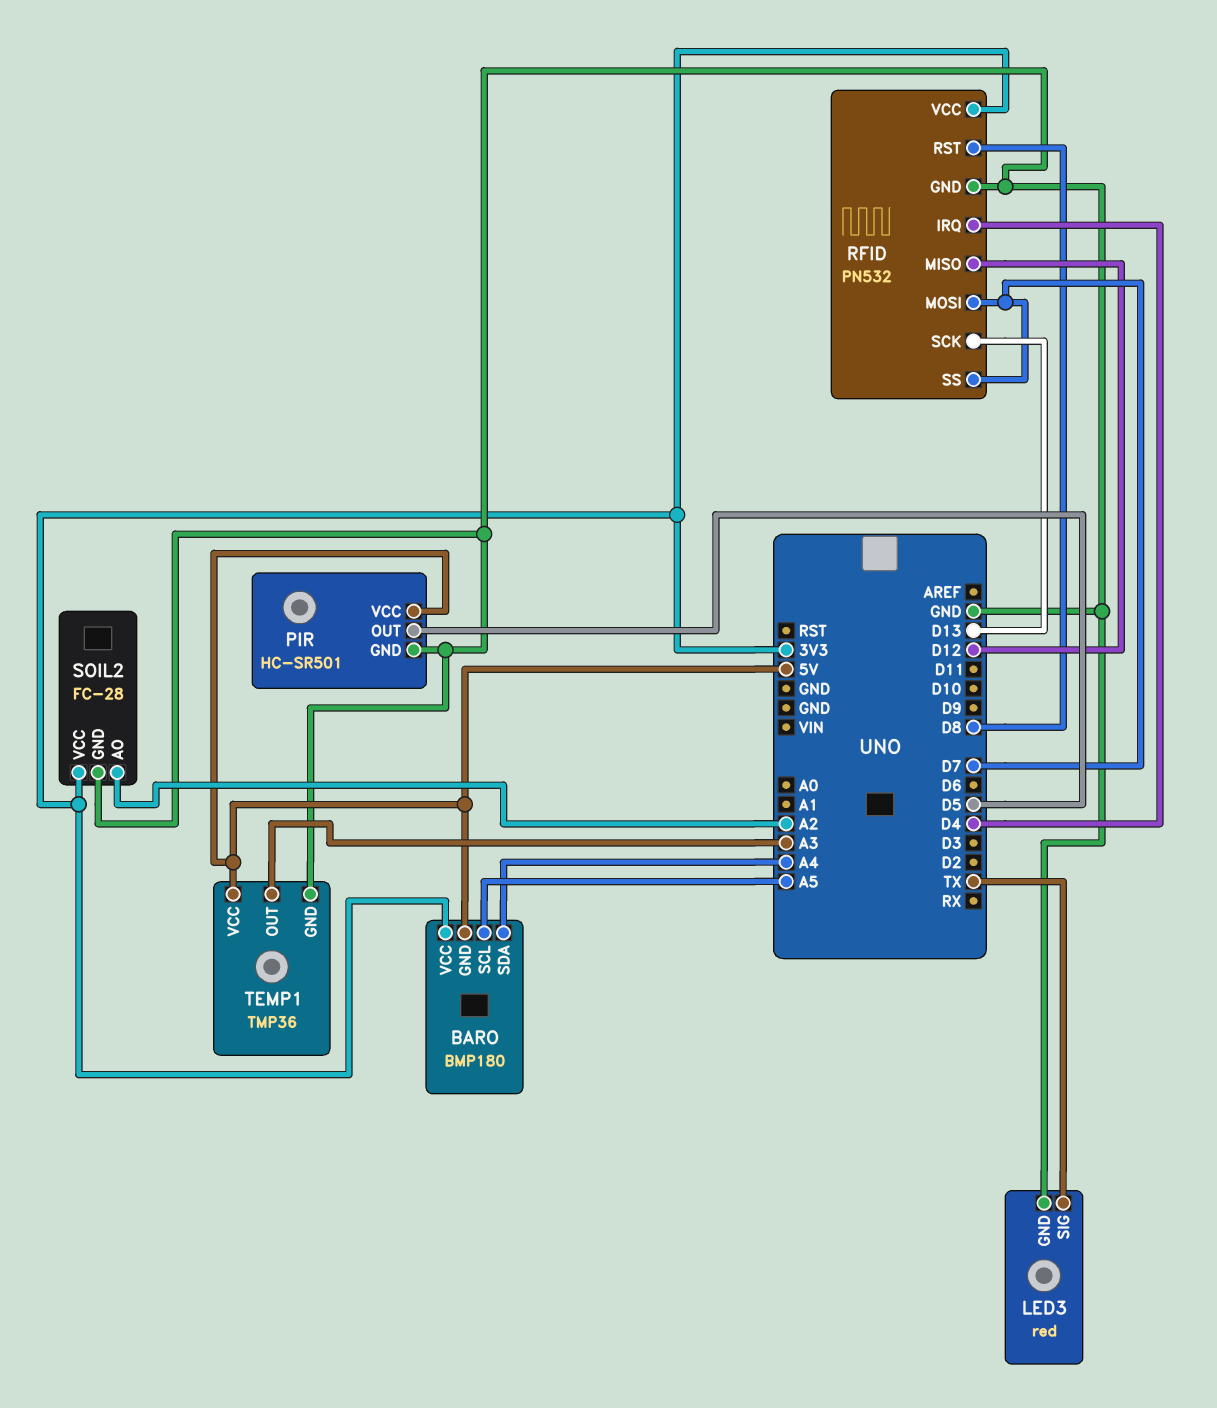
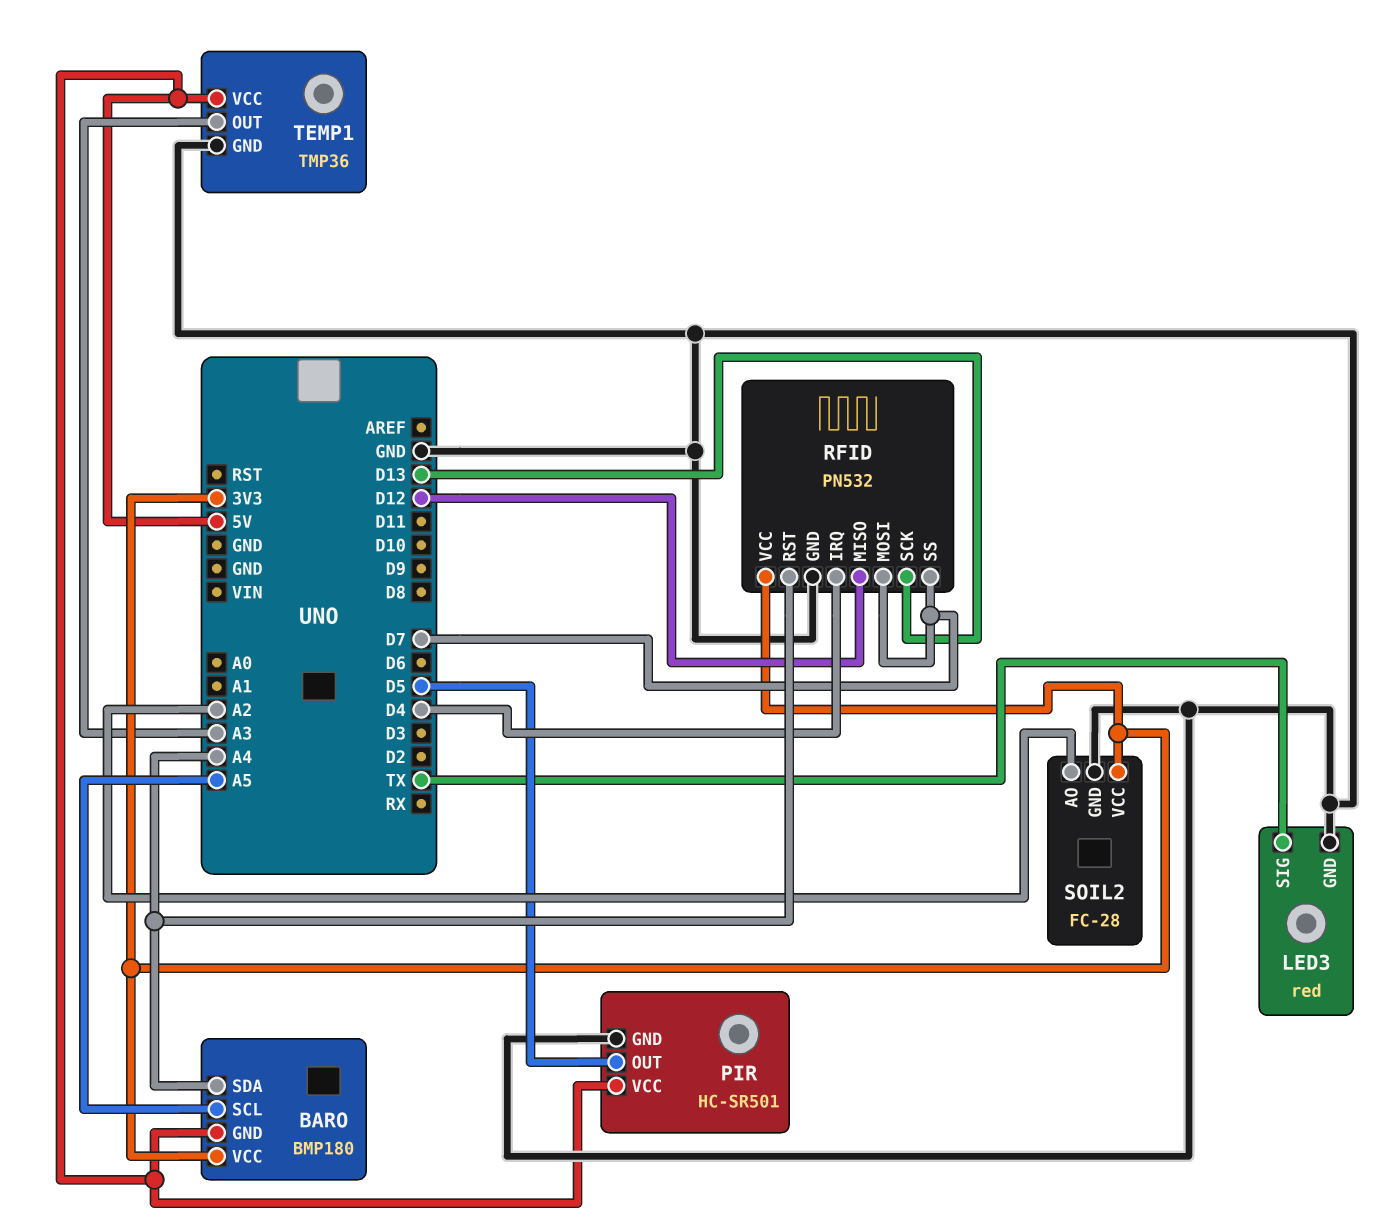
RFID pin RST: D8 -> A4

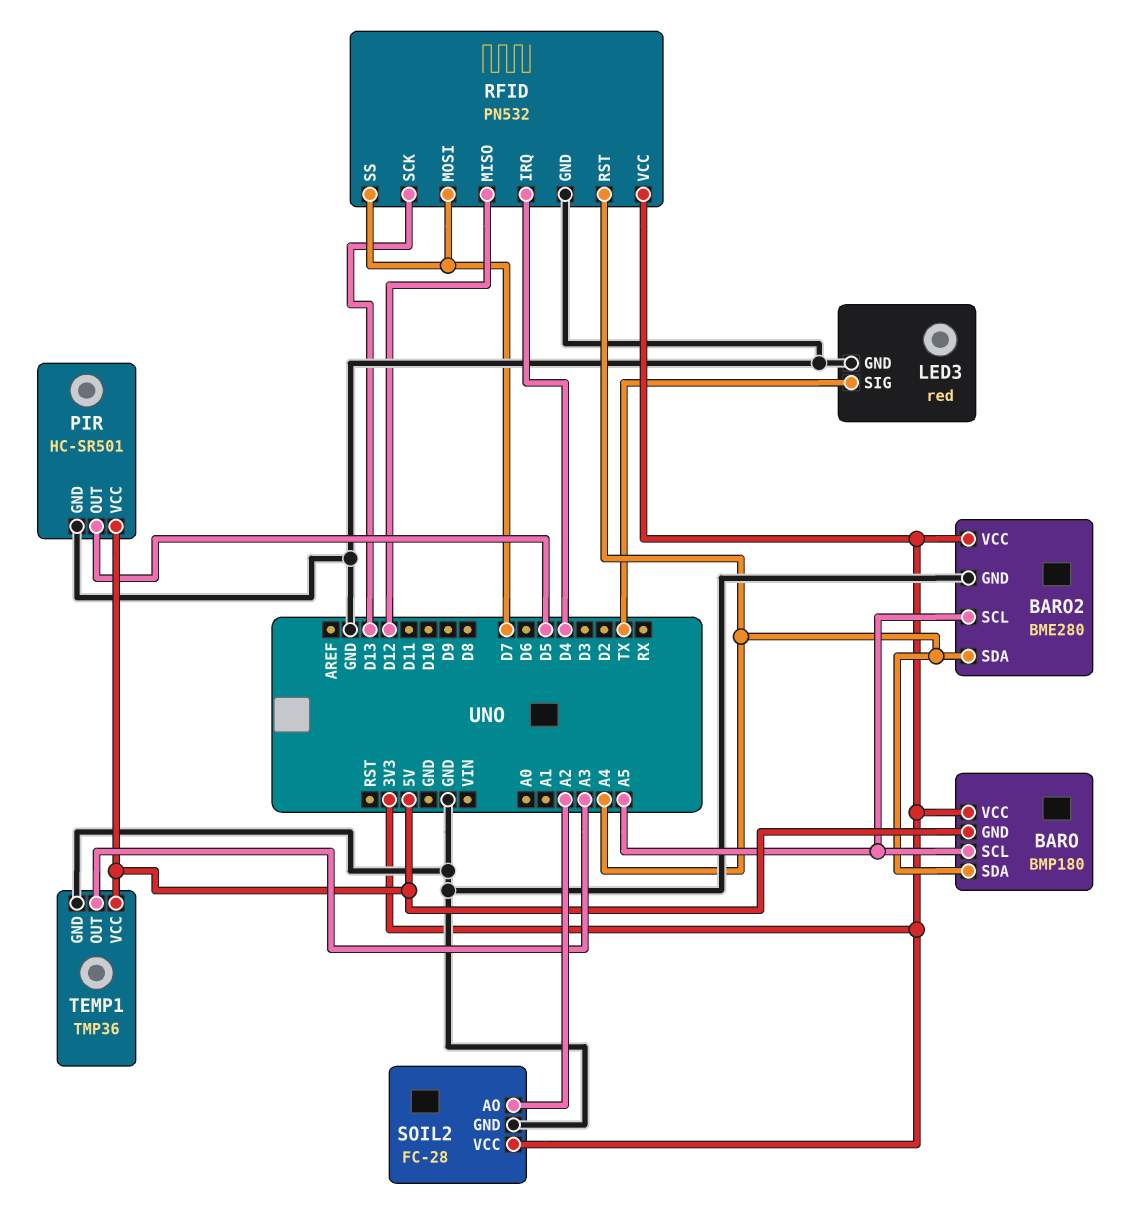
BARO2: none -> BME280
BARO2 pin GND: none -> GND
BARO2 pin SCL: none -> A5
BARO2 pin SDA: none -> A4
BARO2 pin VCC: none -> 3V3

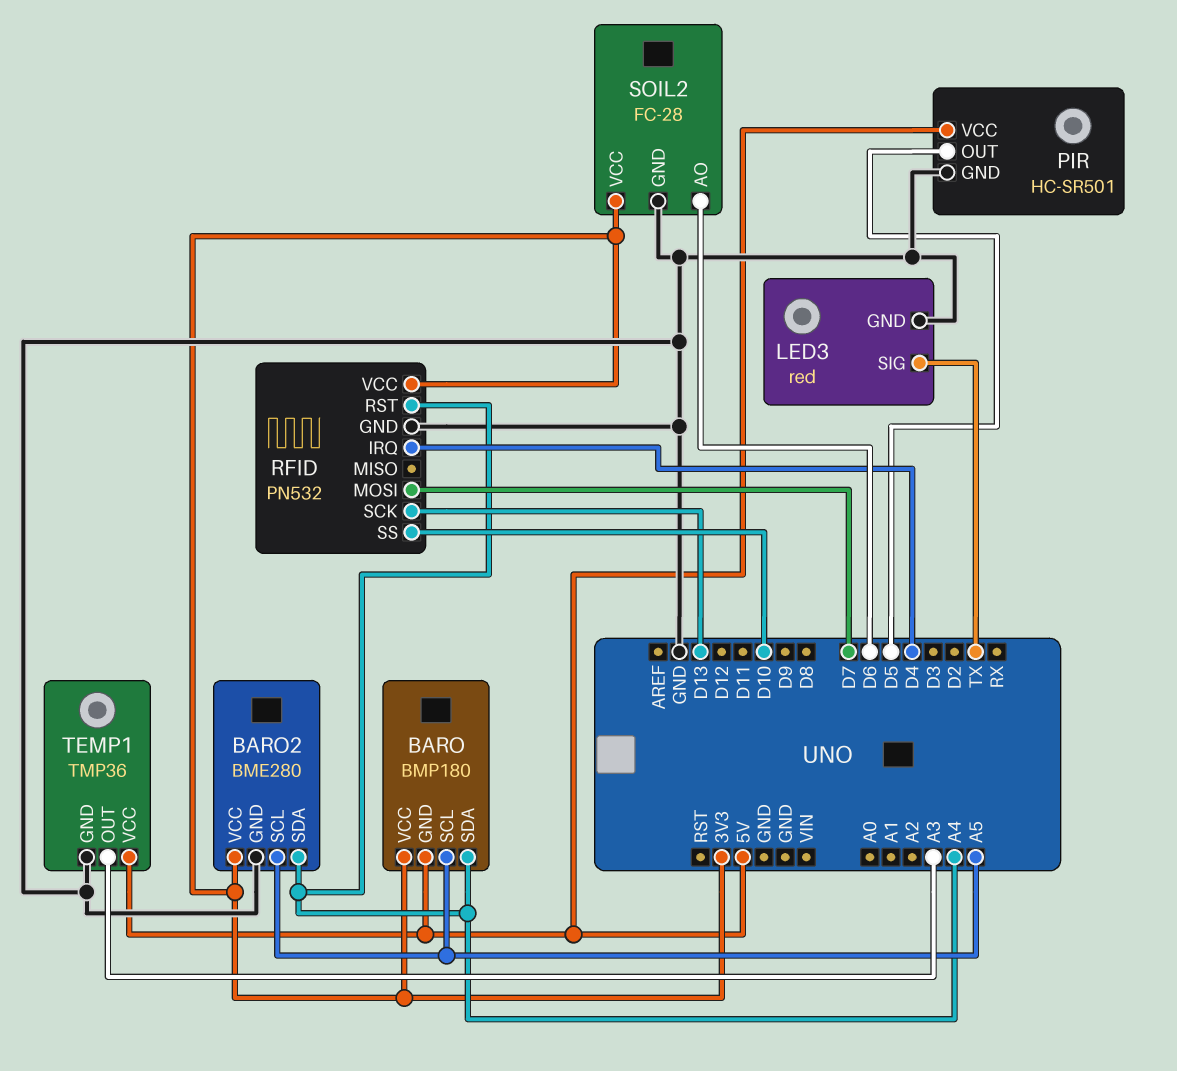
RFID pin MISO: D12 -> none
RFID pin SS: D7 -> D10
SOIL2 pin AO: A2 -> D6

